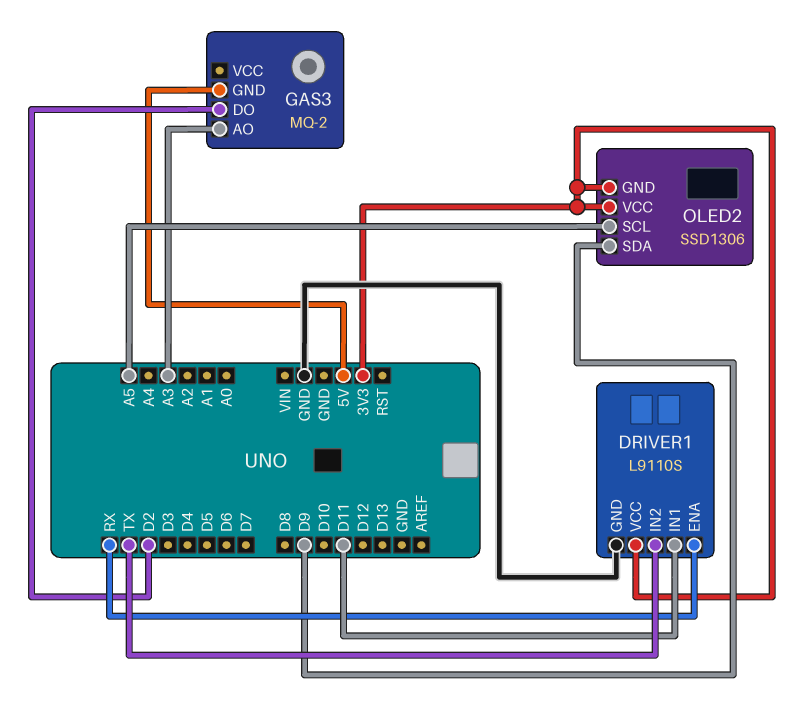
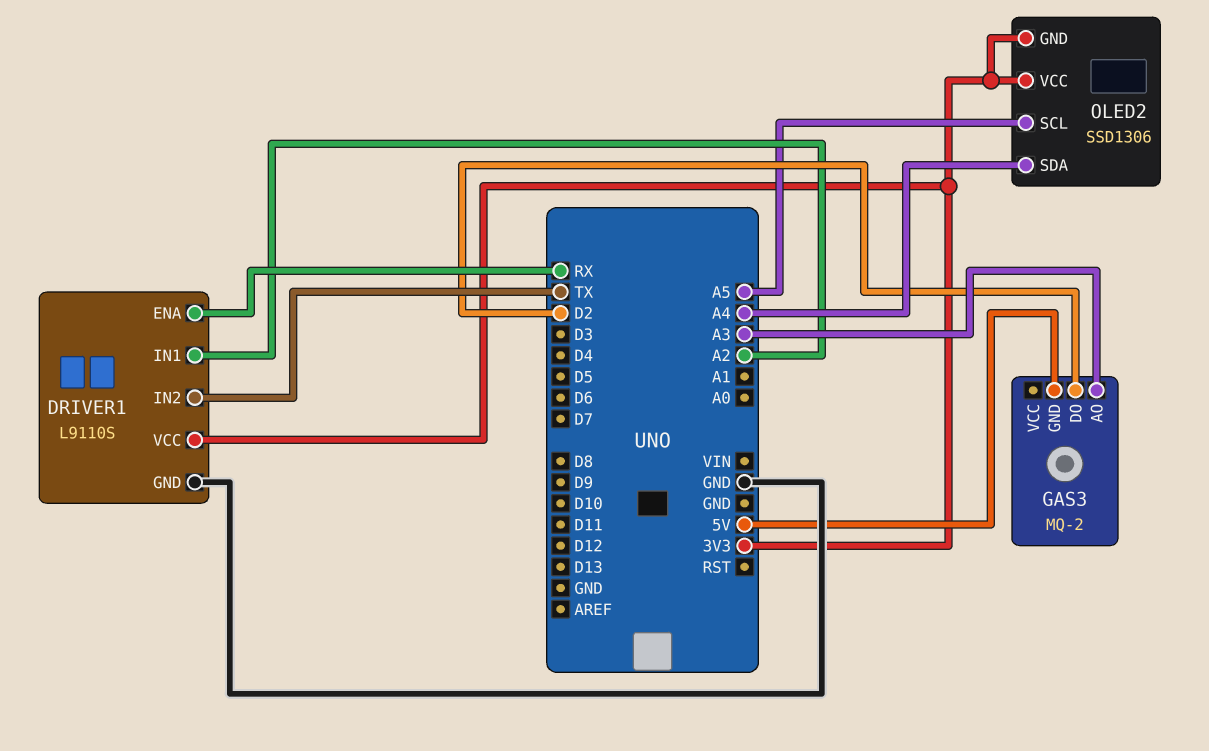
DRIVER1 pin IN1: D11 -> A2
OLED2 pin SDA: D9 -> A4

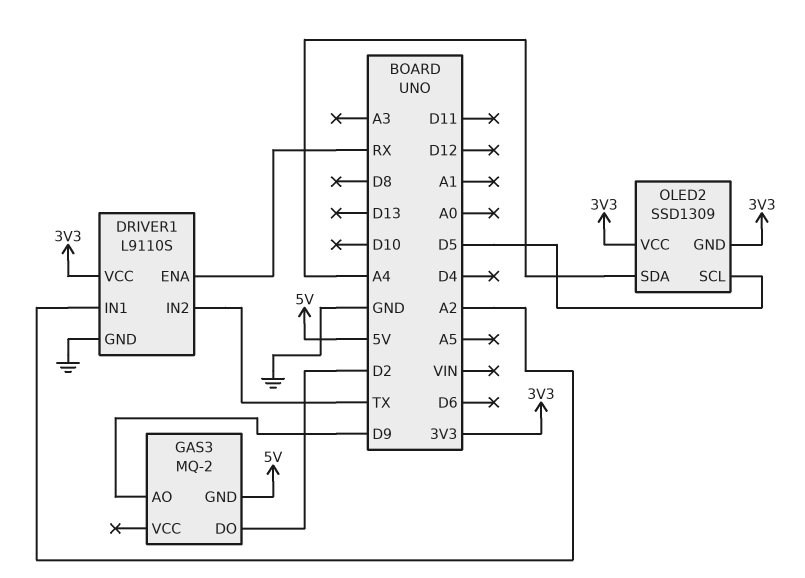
GAS3 pin AO: A3 -> D9
OLED2: SSD1306 -> SSD1309
OLED2 pin SCL: A5 -> D5

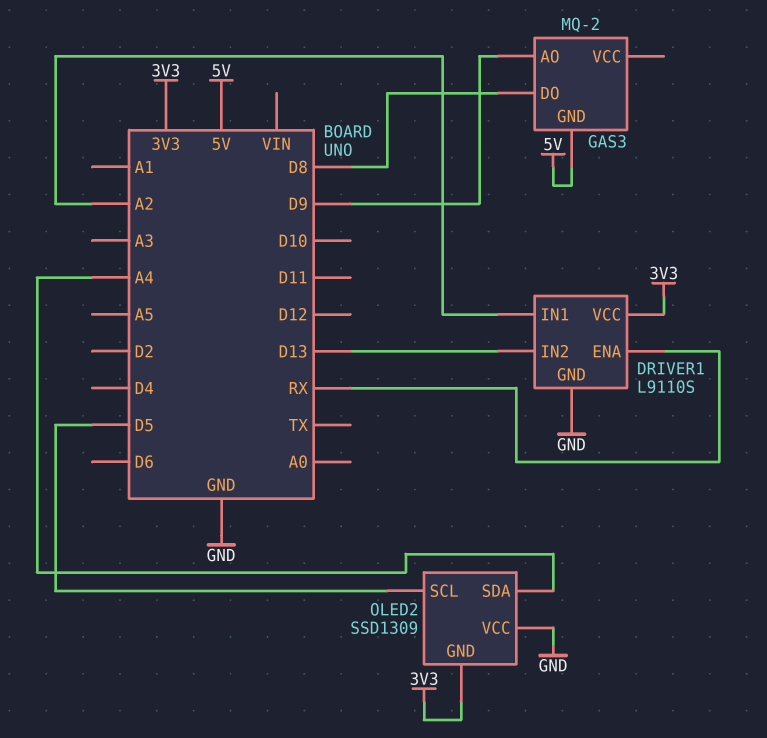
DRIVER1 pin IN2: TX -> D13
GAS3 pin DO: D2 -> D8
OLED2 pin VCC: 3V3 -> GND

